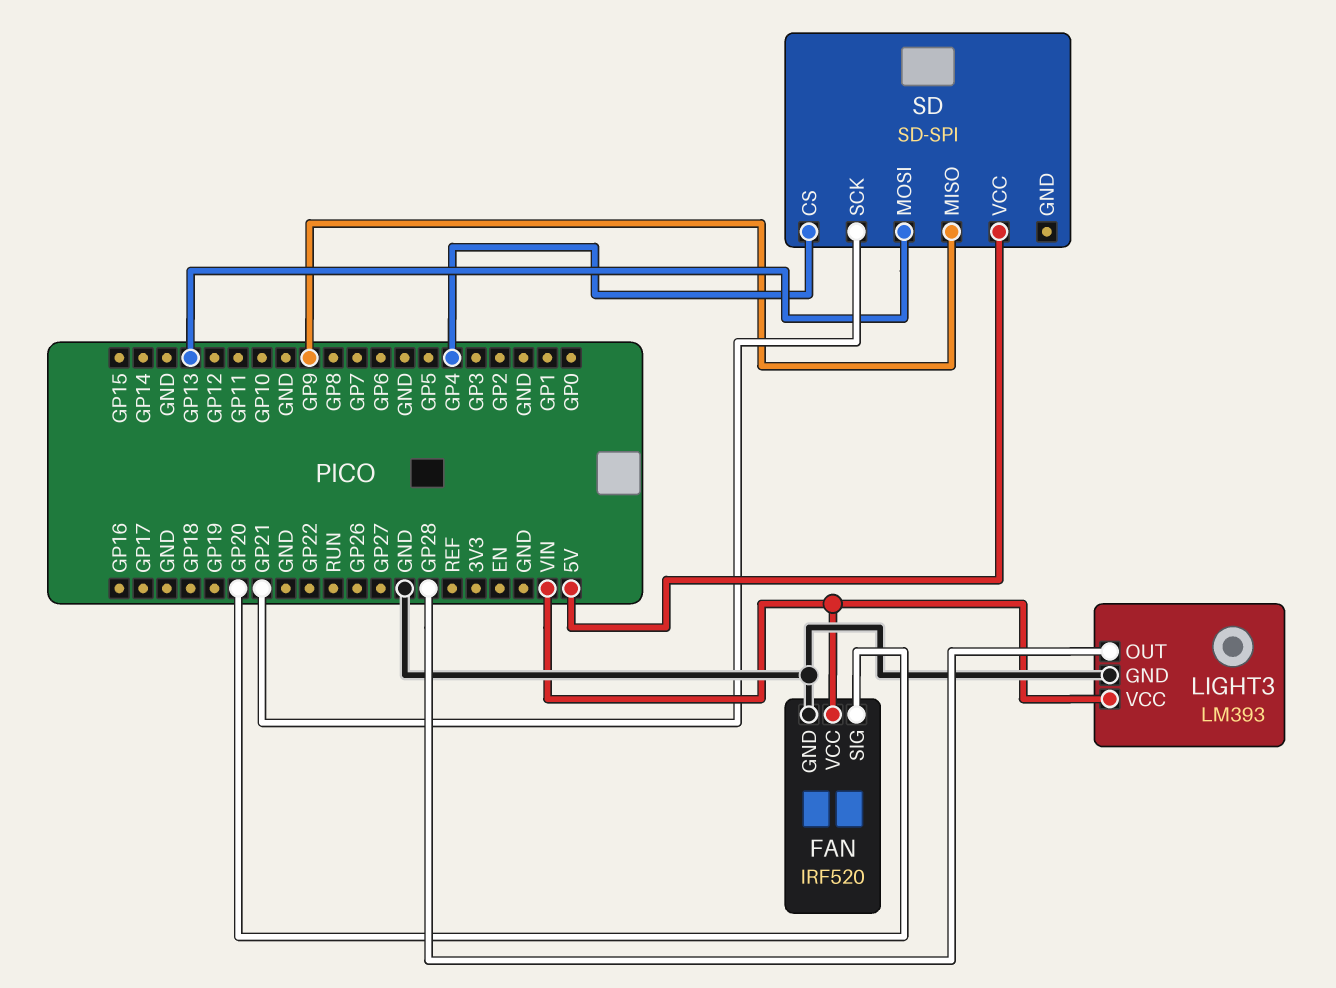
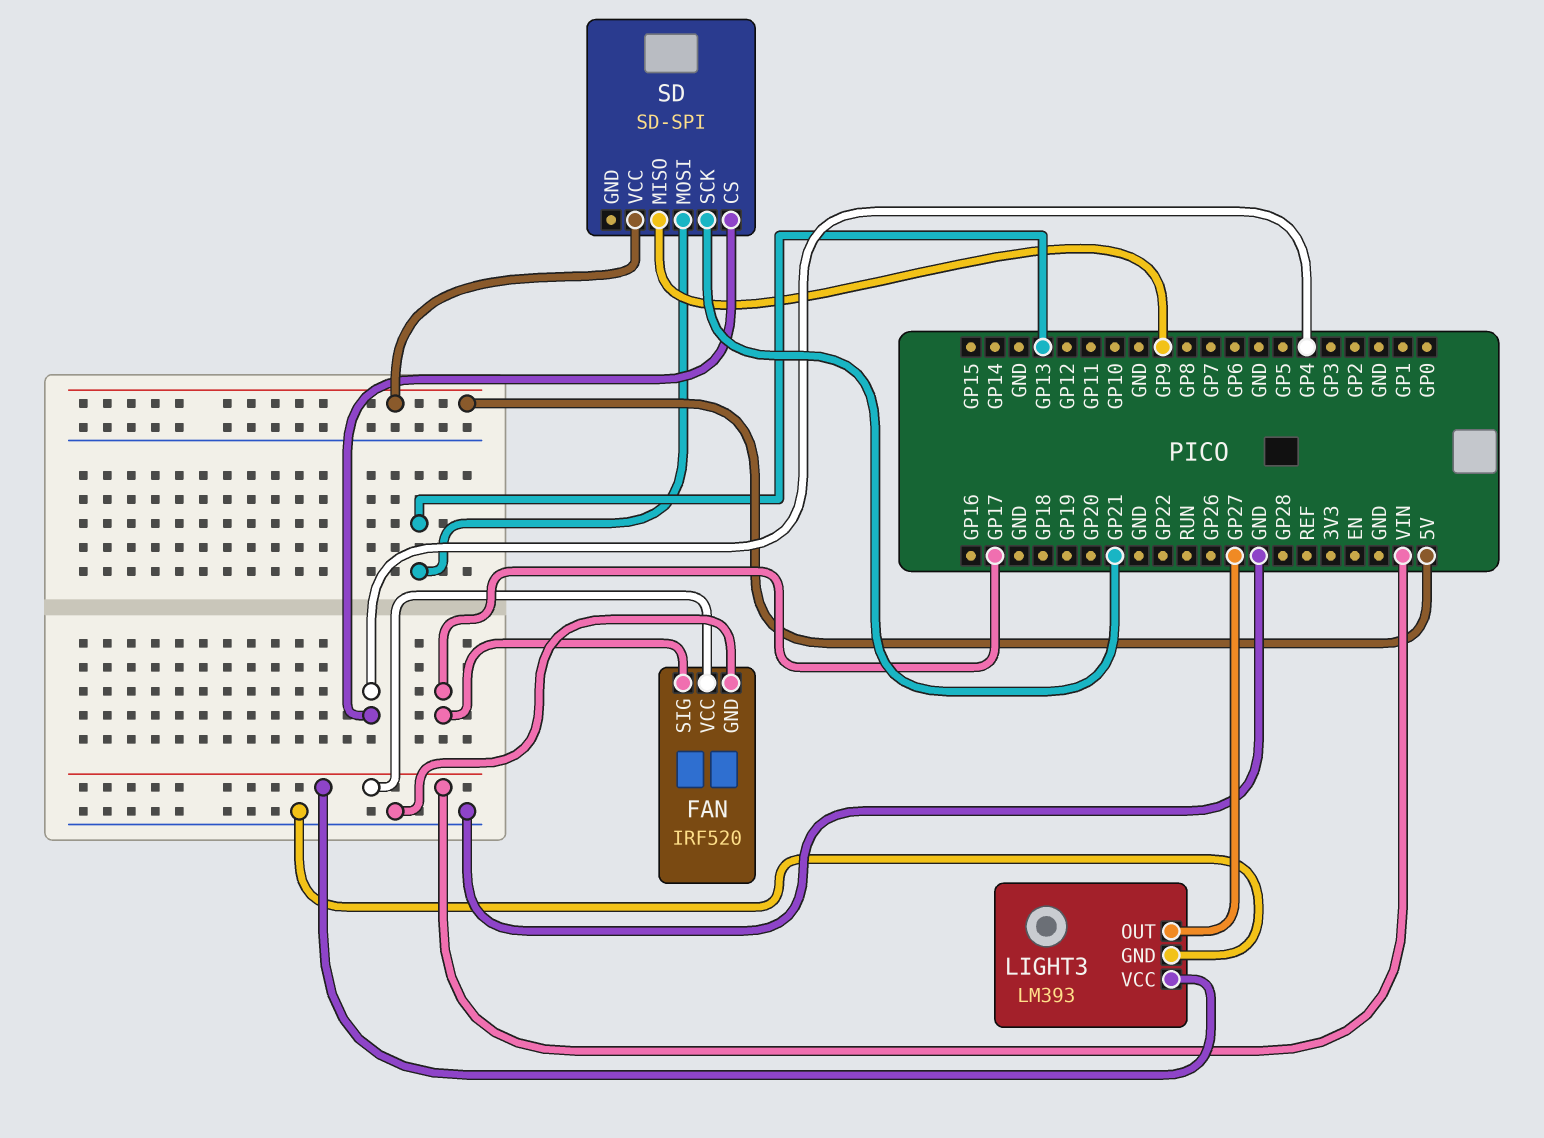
FAN pin SIG: GP20 -> GP17
LIGHT3 pin OUT: GP28 -> GP27

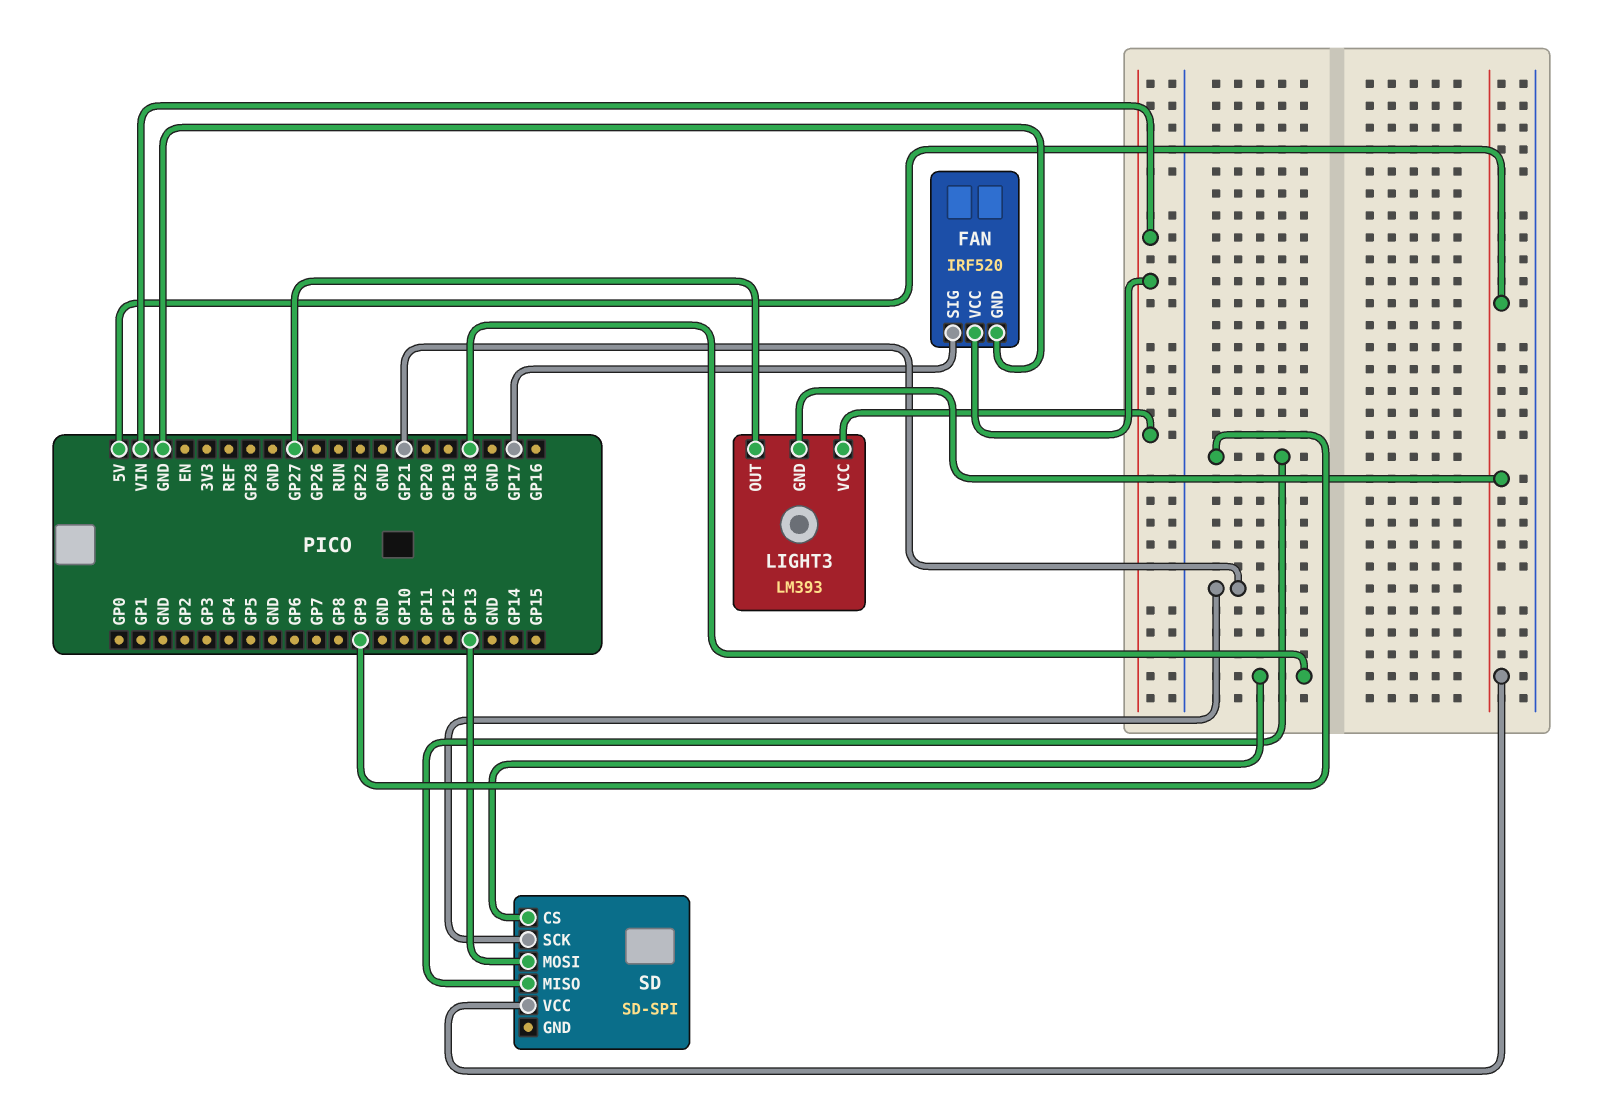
LIGHT3 pin GND: GND -> 5V
SD pin CS: GP4 -> GP18

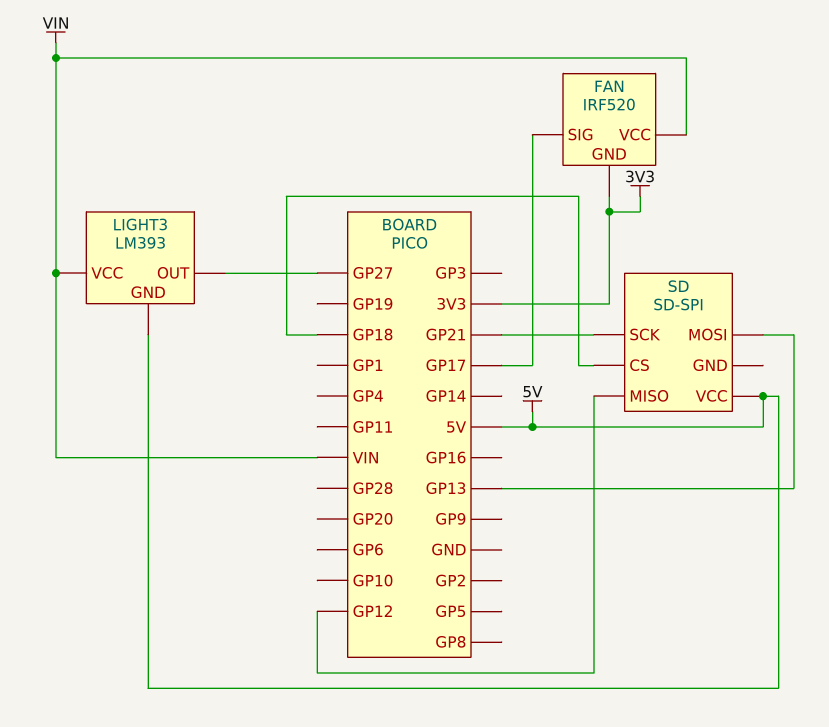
FAN pin GND: GND -> 3V3
SD pin MISO: GP9 -> GP12

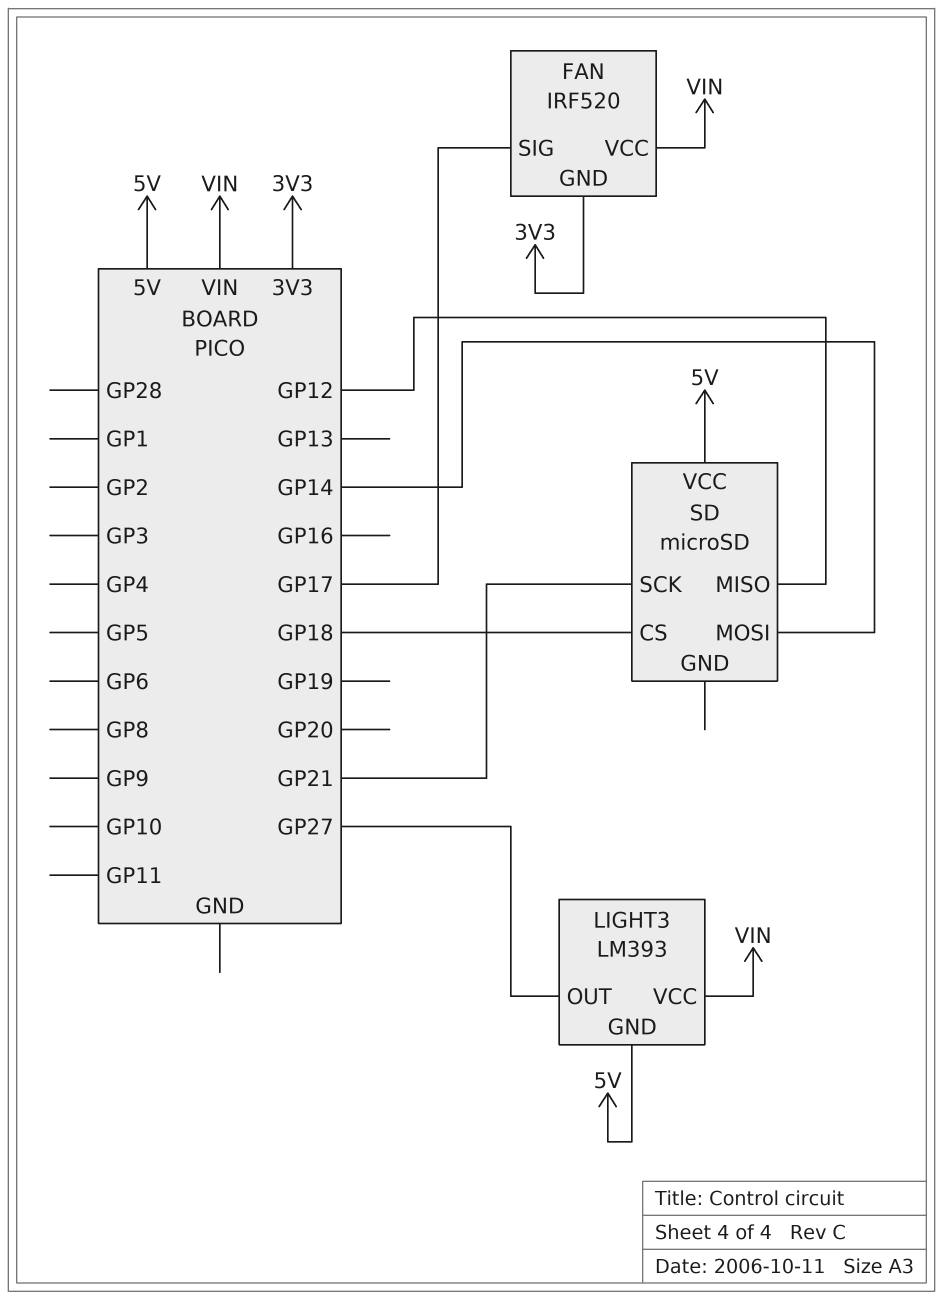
SD: SD-SPI -> microSD
SD pin MOSI: GP13 -> GP14

